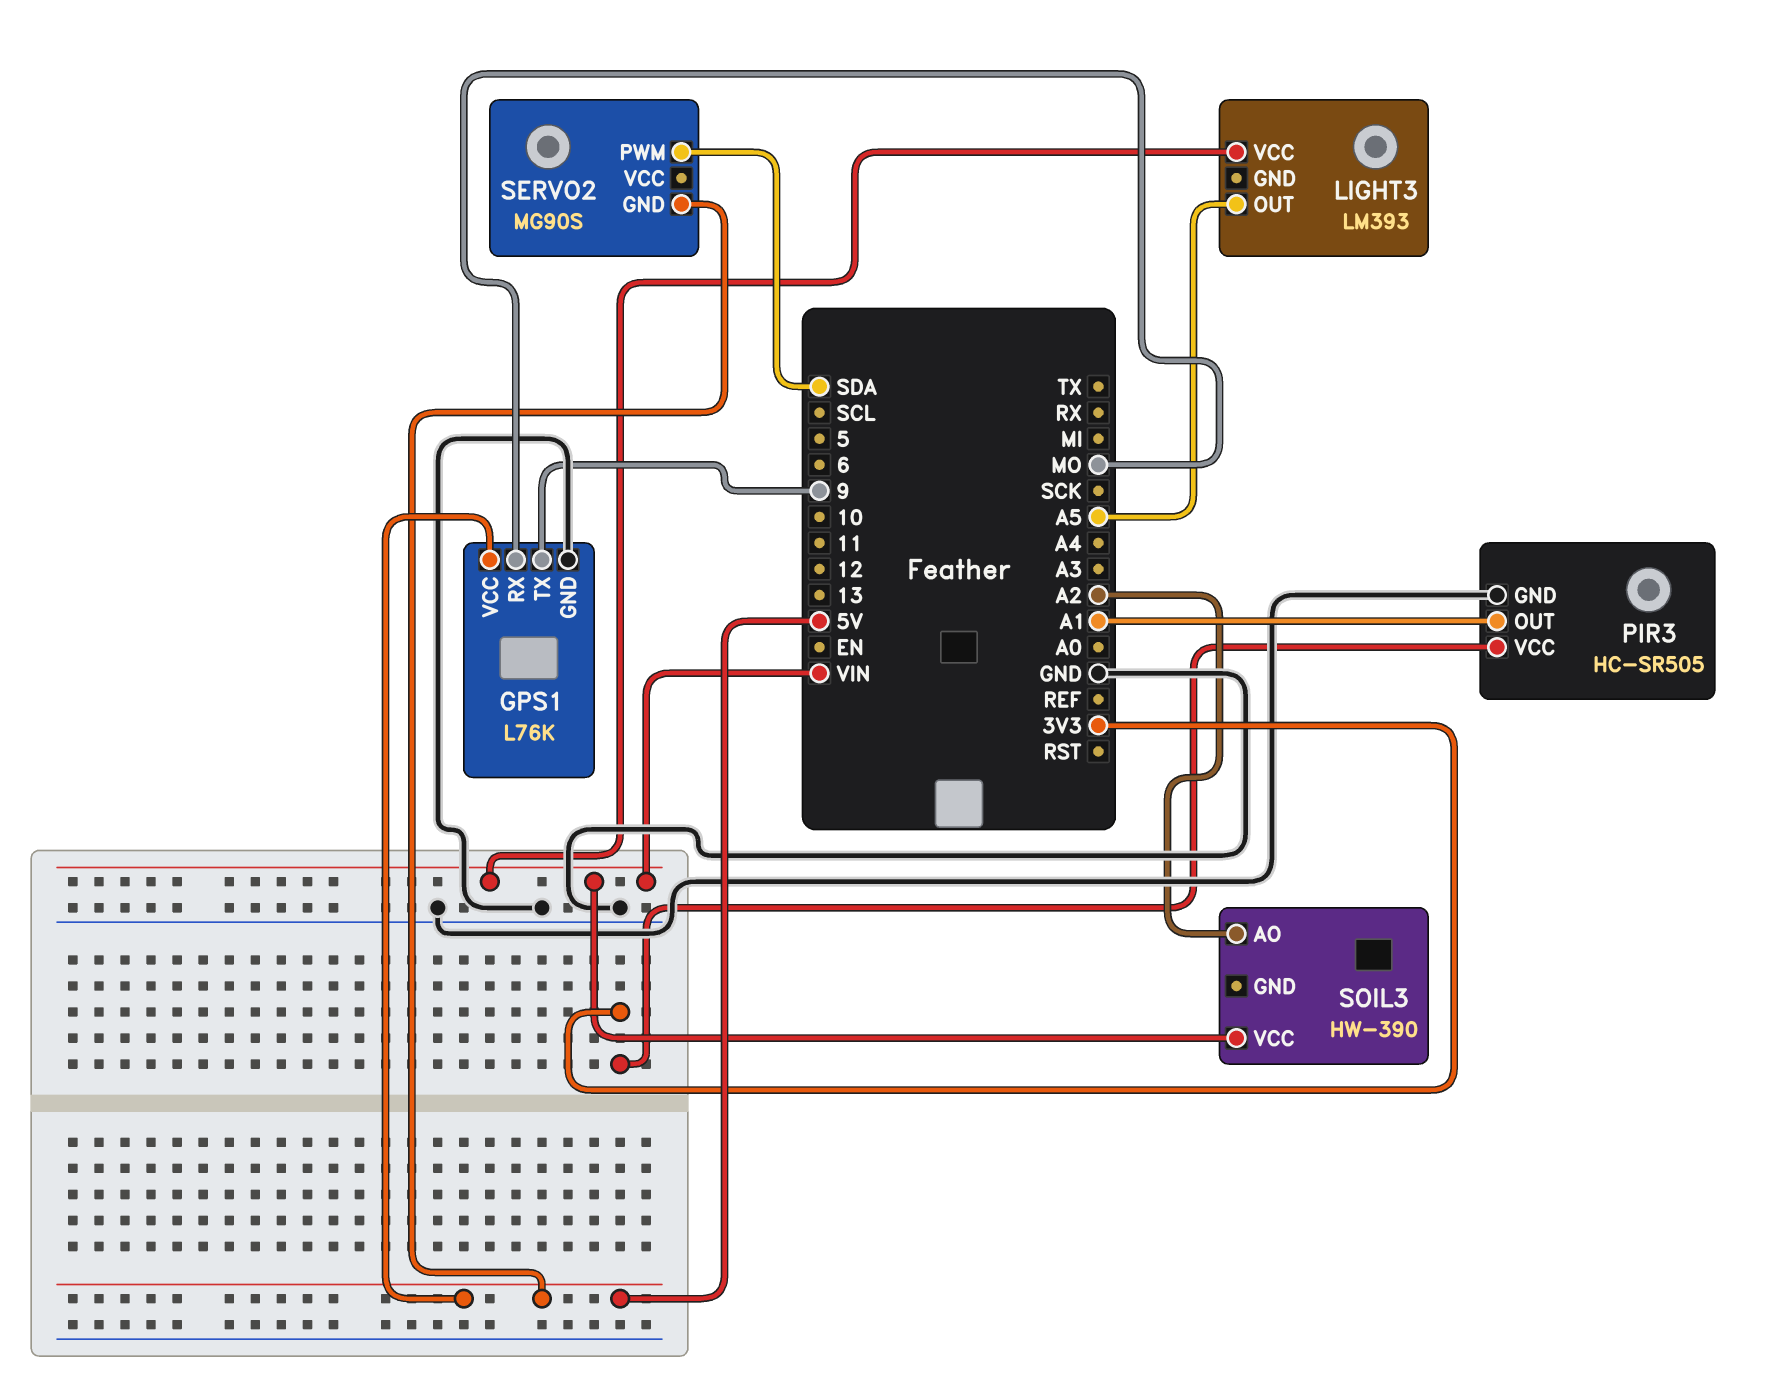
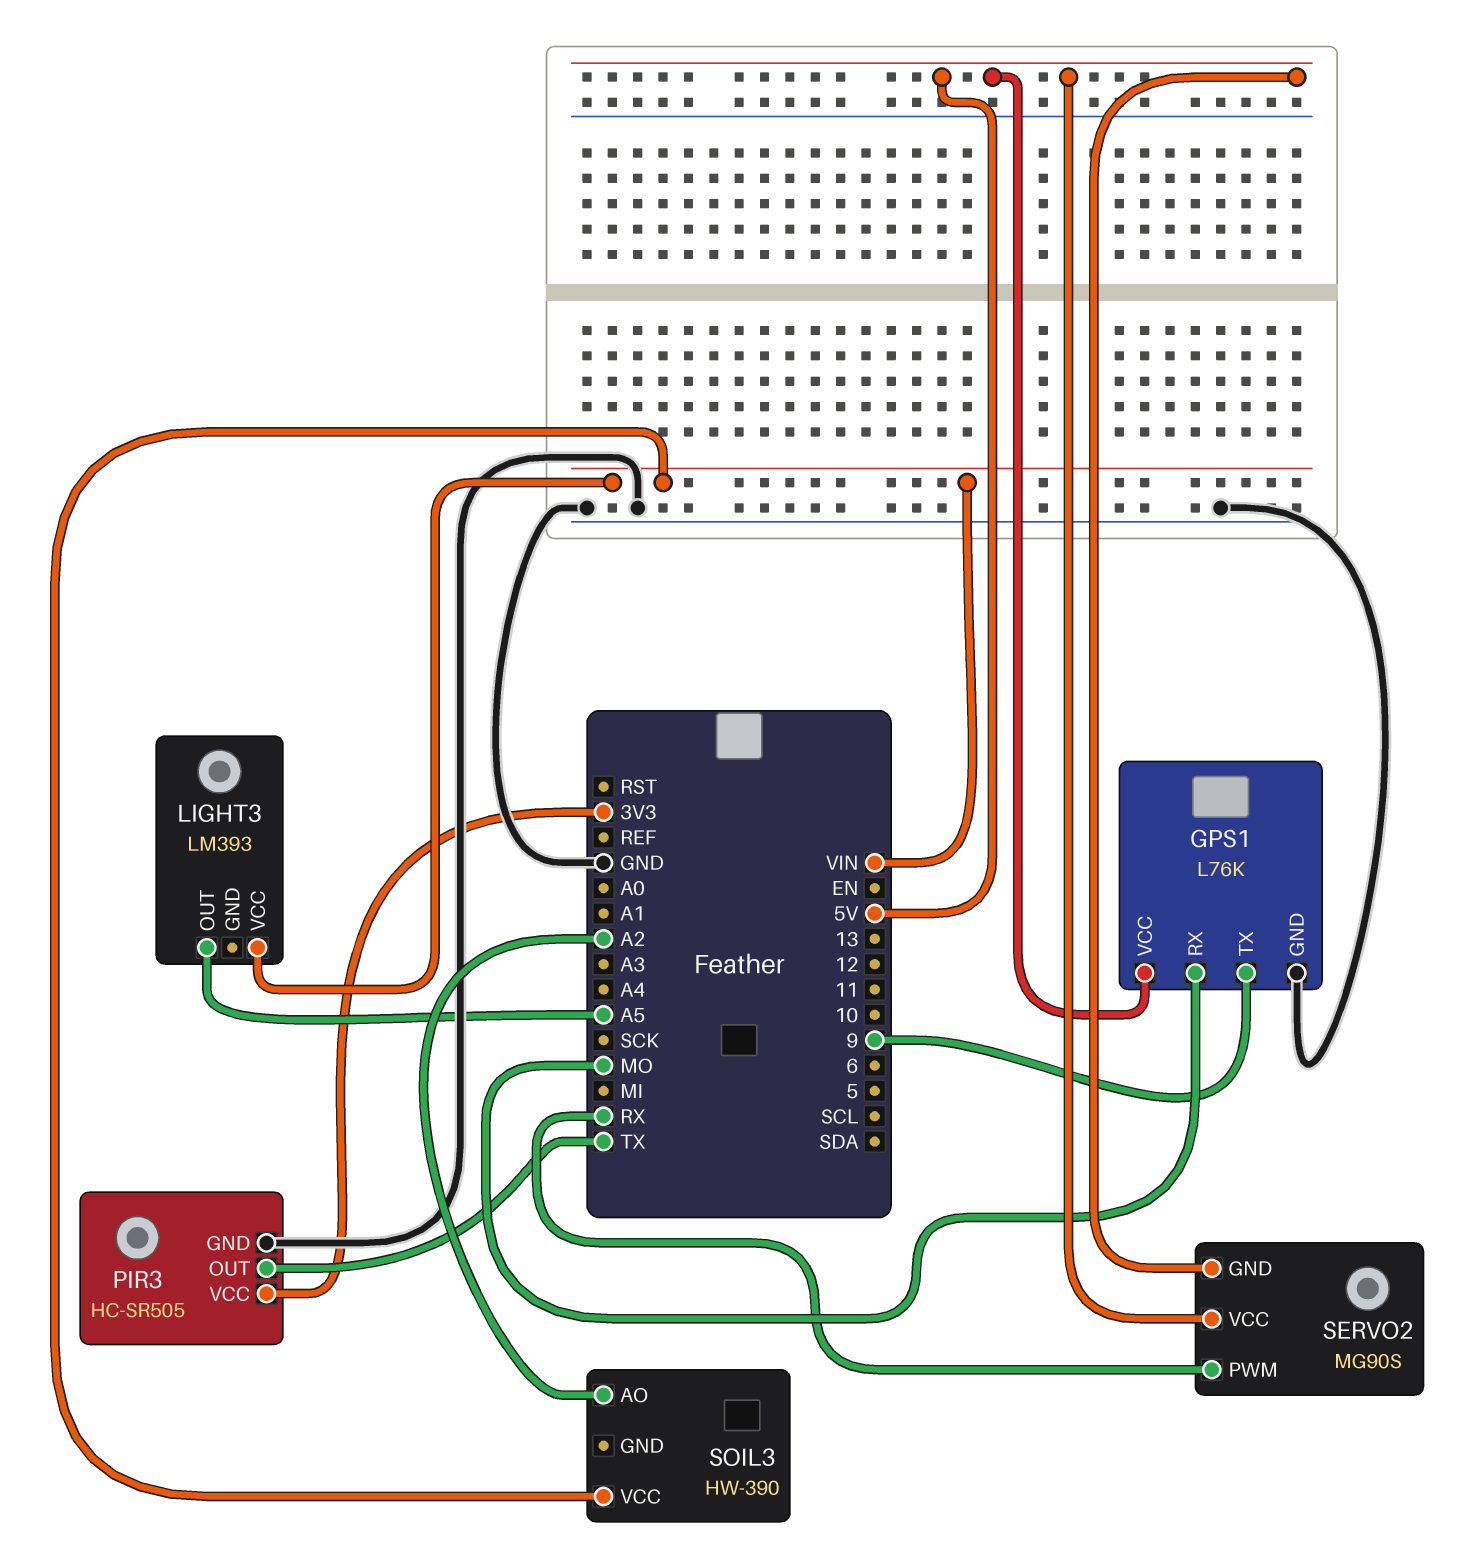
PIR3 pin OUT: A1 -> TX
SERVO2 pin PWM: SDA -> RX
SERVO2 pin VCC: none -> 5V

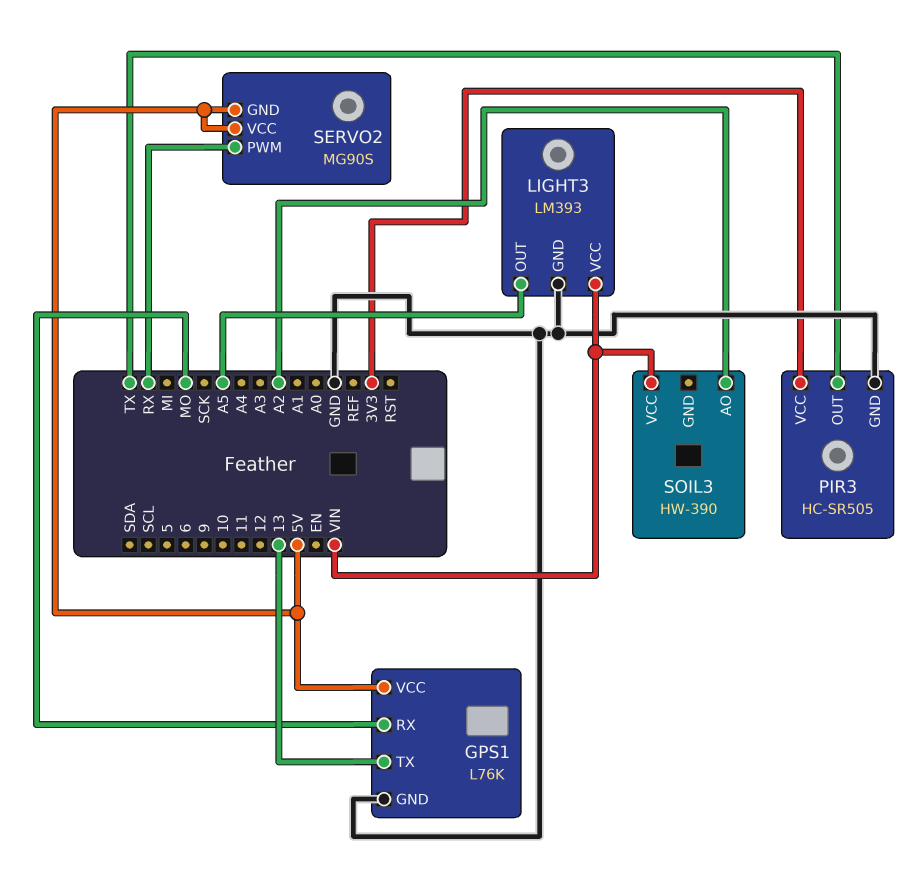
GPS1 pin TX: 9 -> 13
LIGHT3 pin GND: none -> GND

